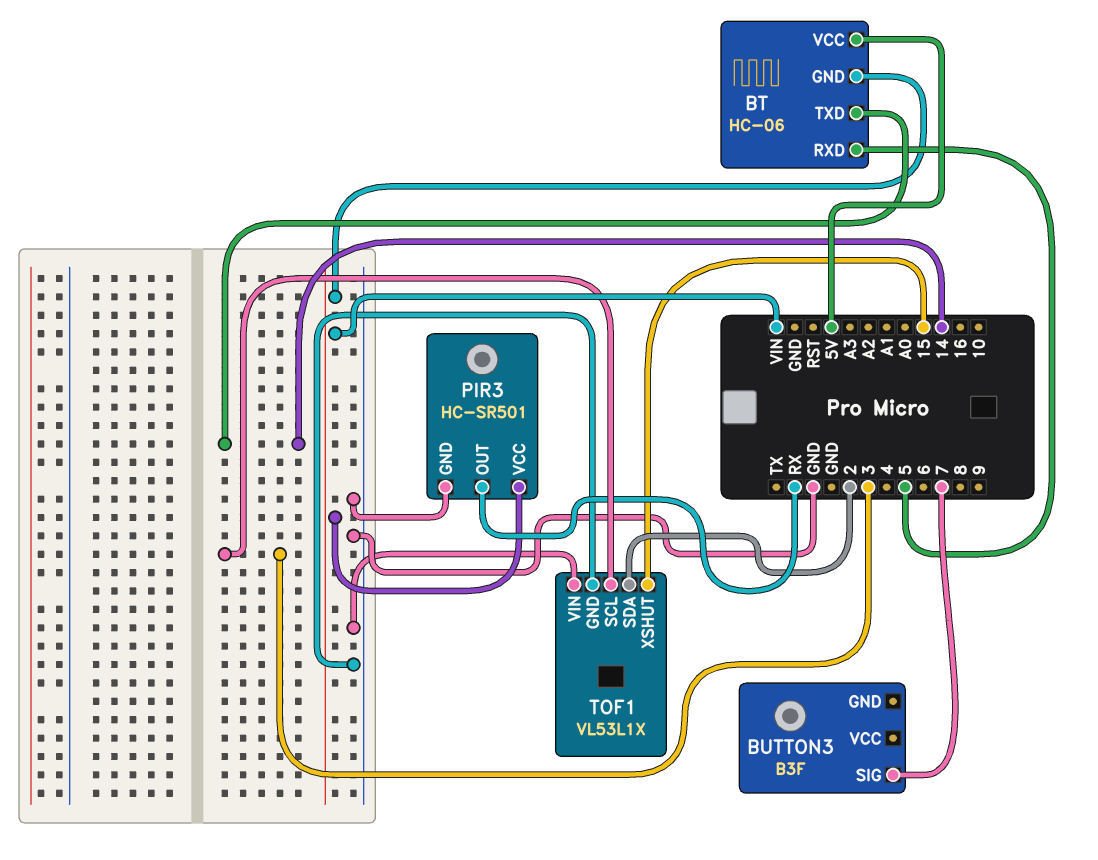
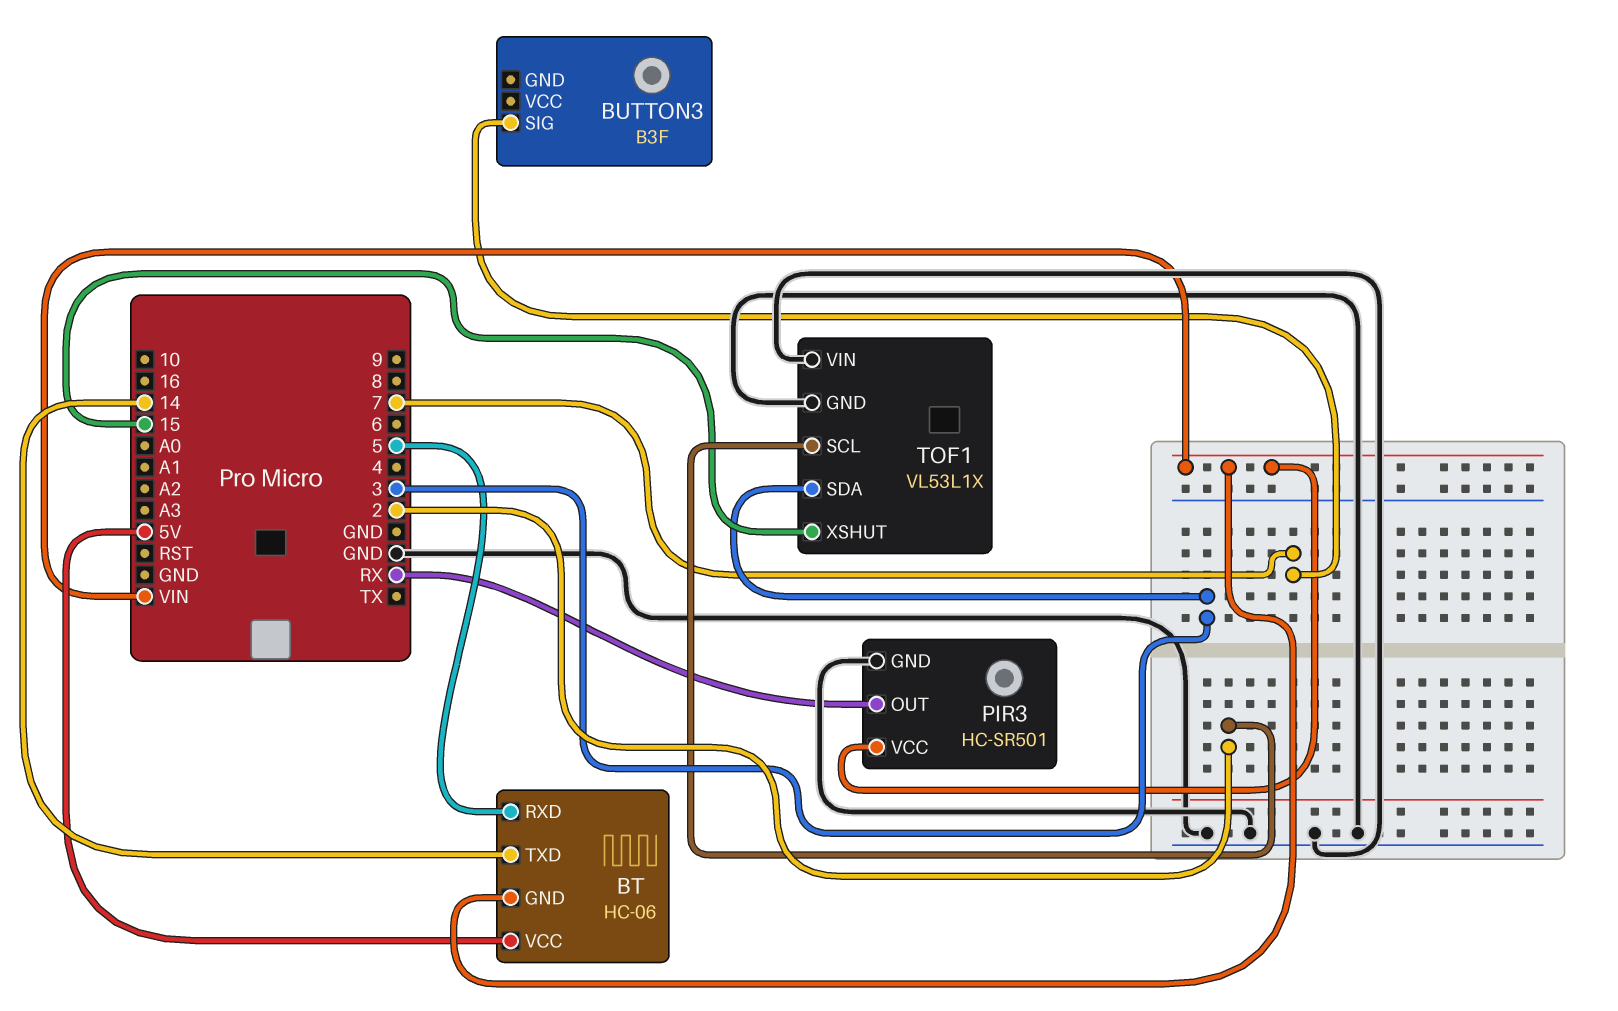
TOF1 pin SCL: 3 -> 2
TOF1 pin SDA: 2 -> 3

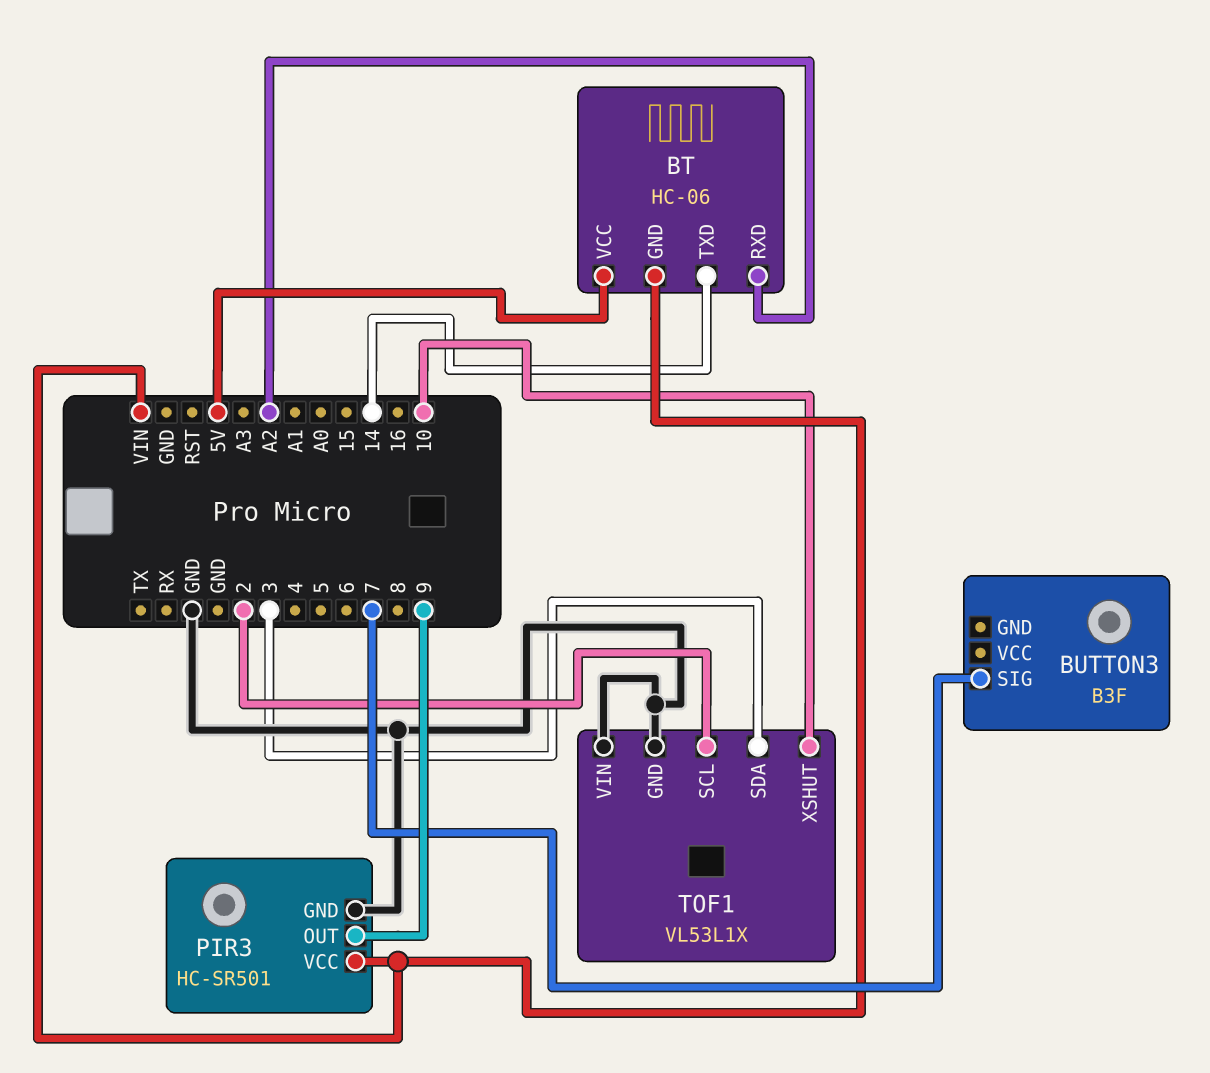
BT pin RXD: 5 -> A2
PIR3 pin OUT: RX -> 9
TOF1 pin XSHUT: 15 -> 10

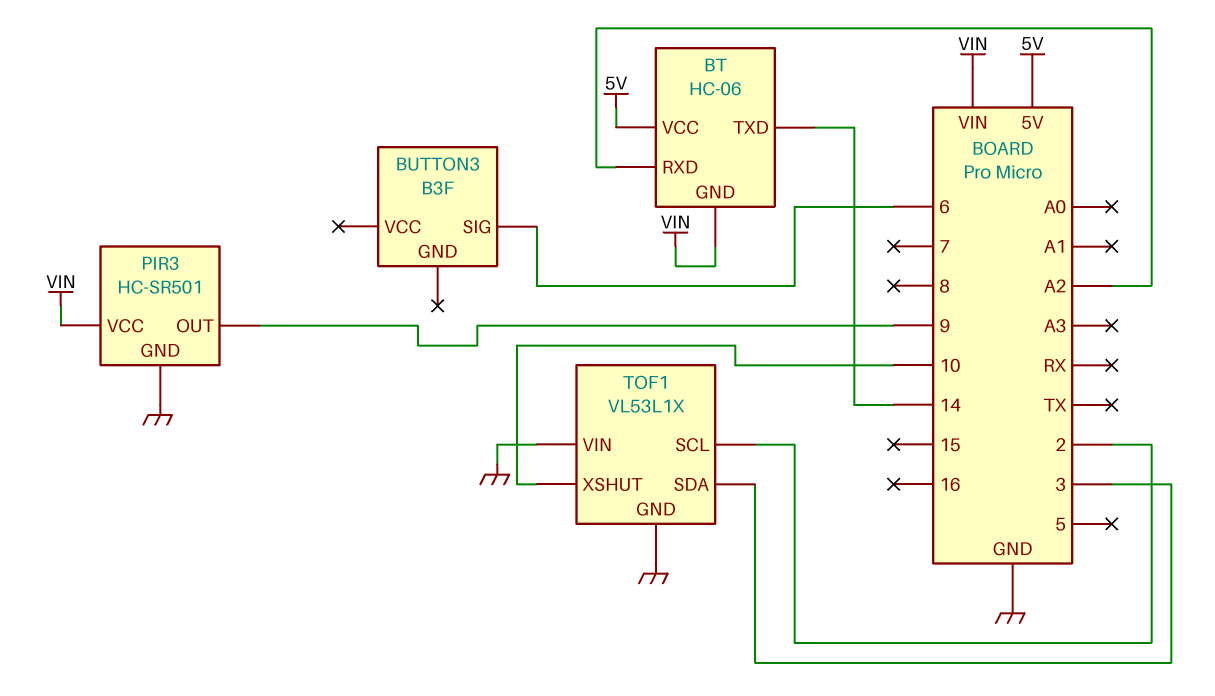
BUTTON3 pin SIG: 7 -> 6

